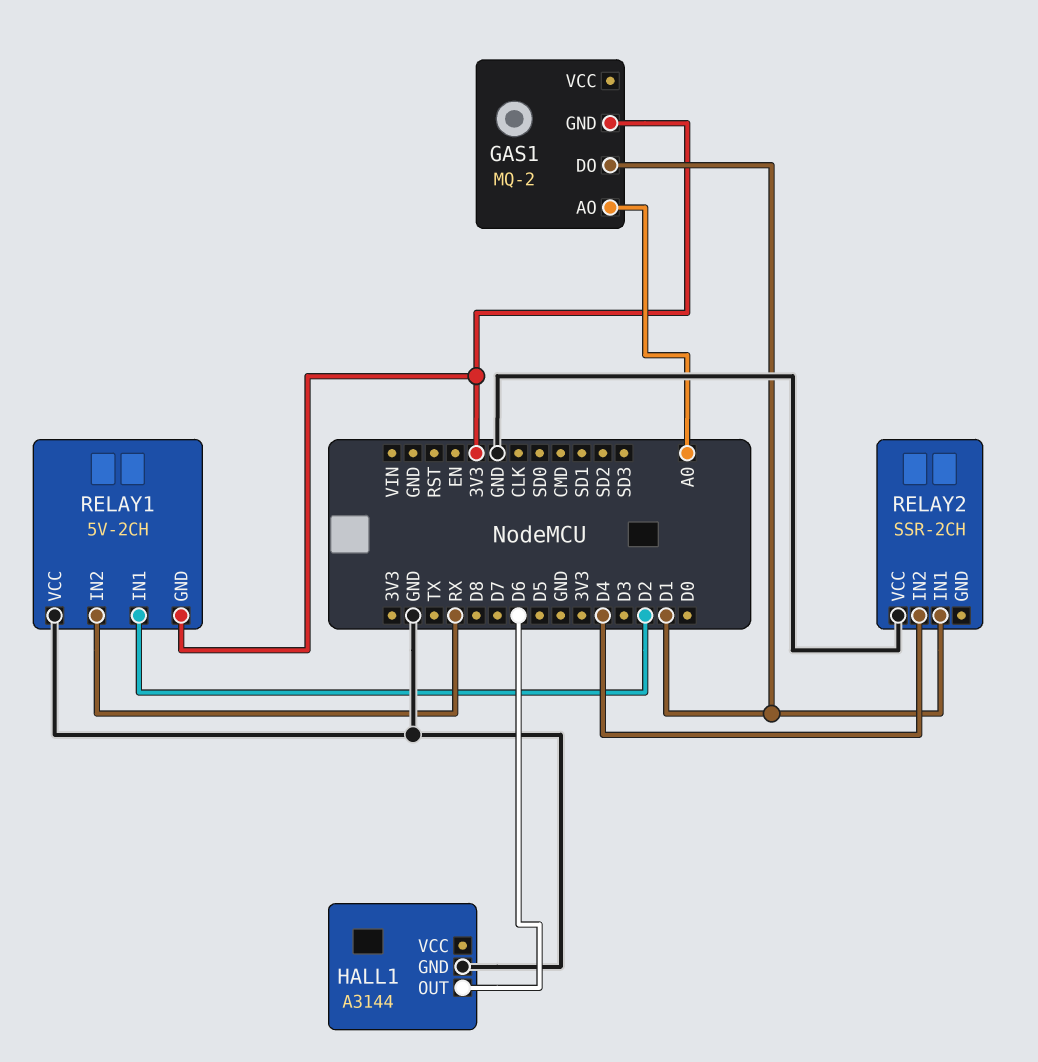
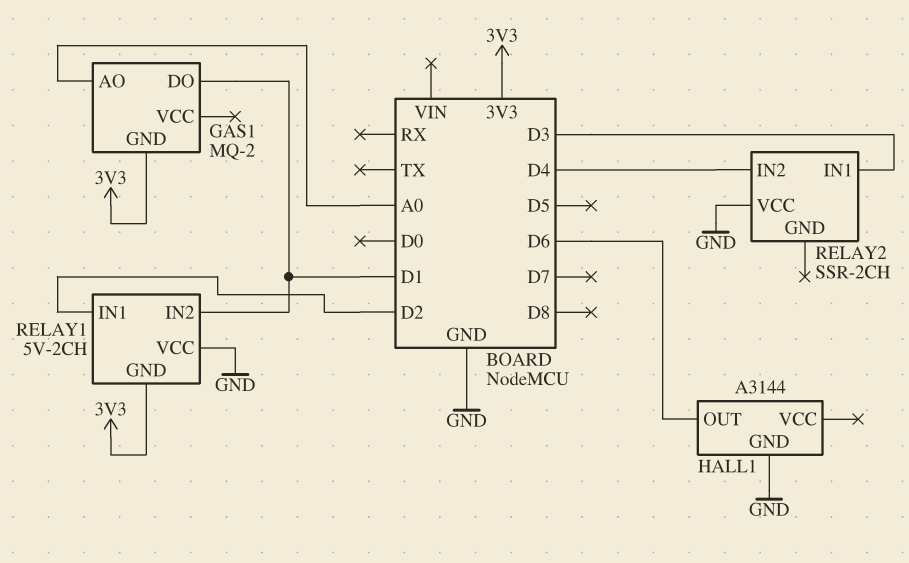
RELAY1 pin IN2: RX -> D1
RELAY2 pin IN1: D1 -> D3

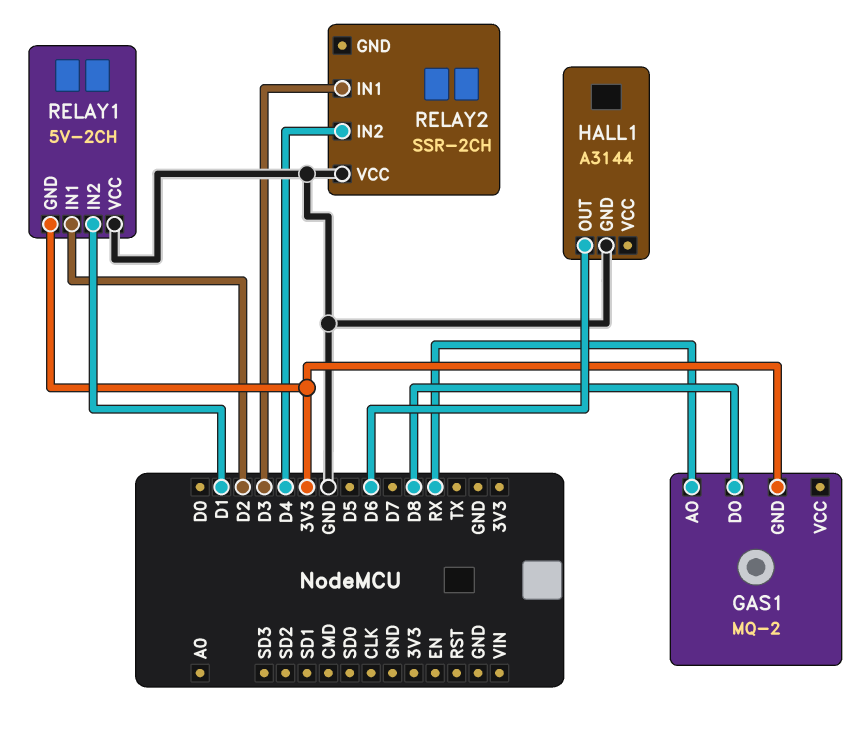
GAS1 pin AO: A0 -> RX
GAS1 pin DO: D1 -> D8

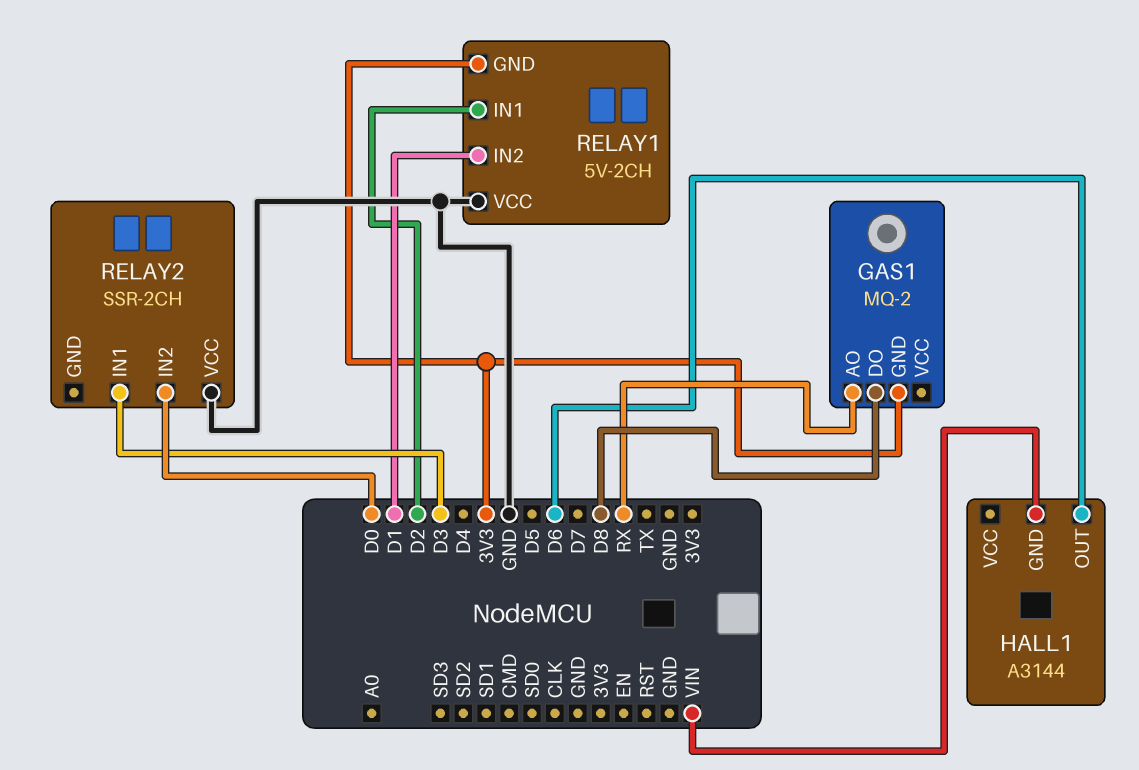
HALL1 pin GND: GND -> VIN
RELAY2 pin IN2: D4 -> D0

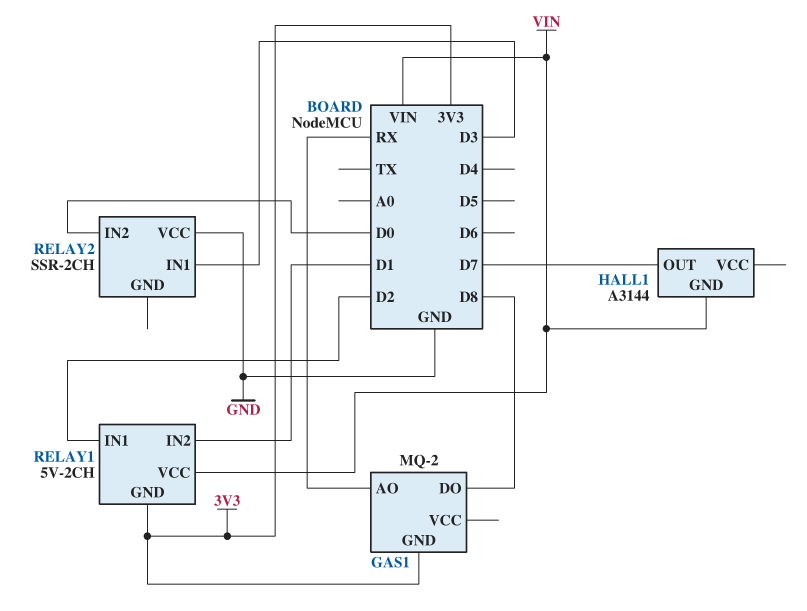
HALL1 pin OUT: D6 -> D7
RELAY1 pin VCC: GND -> VIN

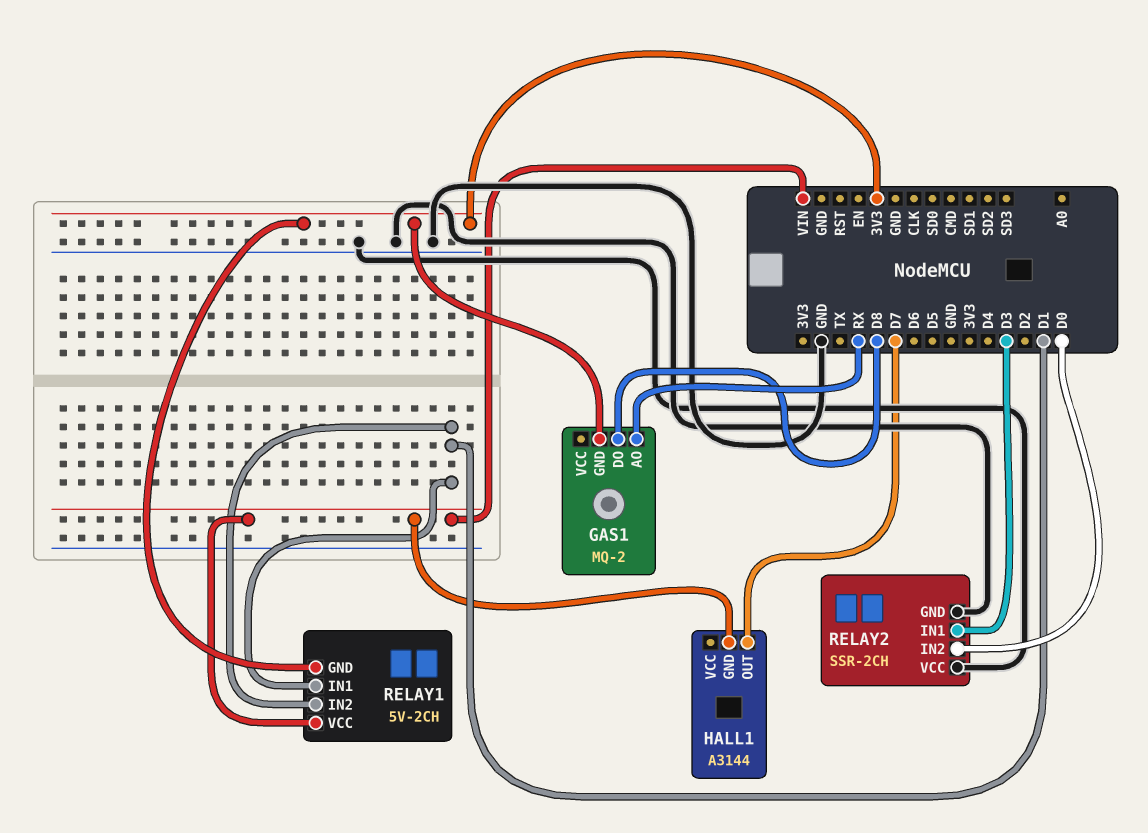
RELAY1 pin IN1: D2 -> D1
RELAY2 pin GND: none -> GND

